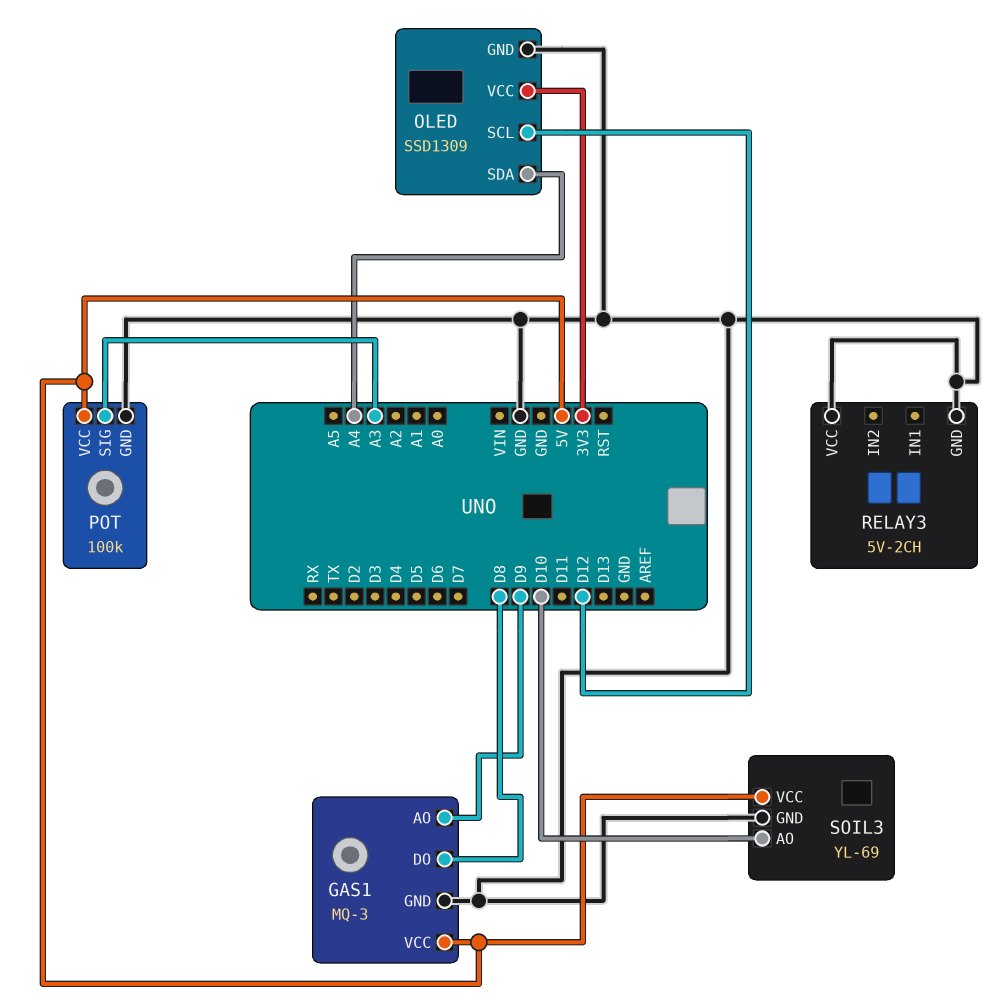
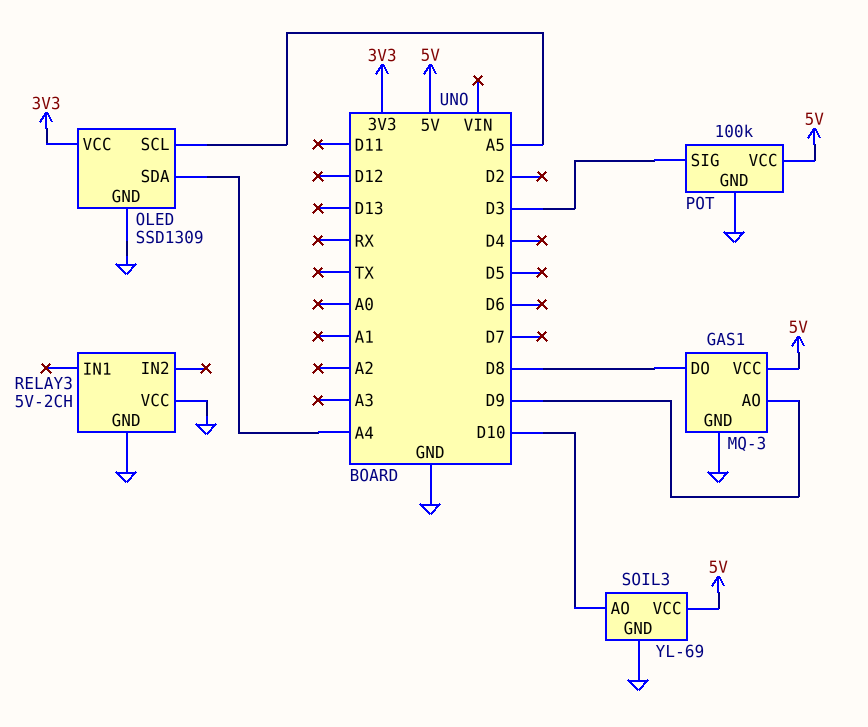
OLED pin SCL: D12 -> A5
POT pin SIG: A3 -> D3

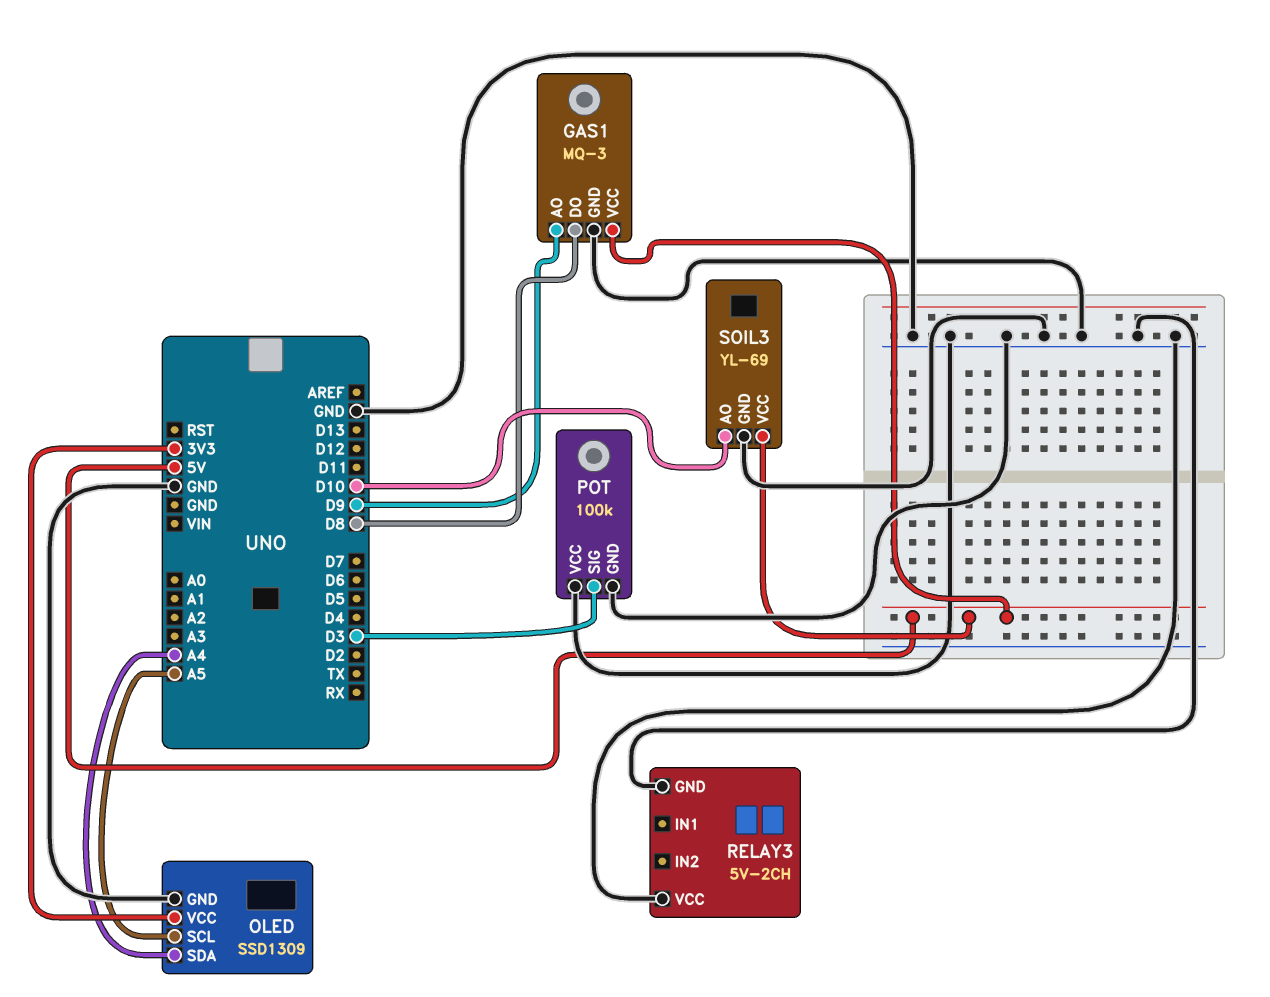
POT pin VCC: 5V -> GND

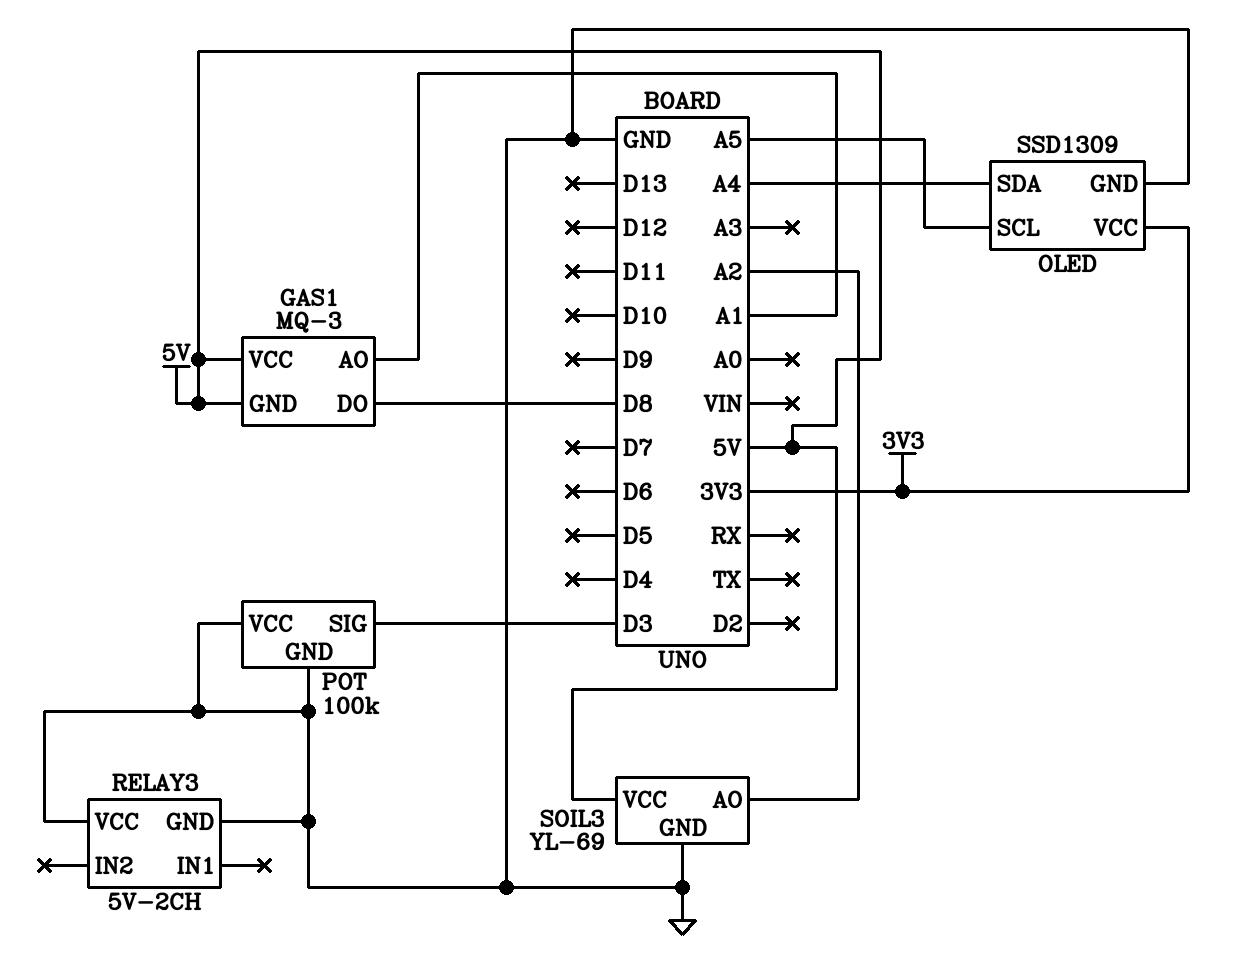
GAS1 pin AO: D9 -> A1
GAS1 pin GND: GND -> 5V
SOIL3 pin AO: D10 -> A2

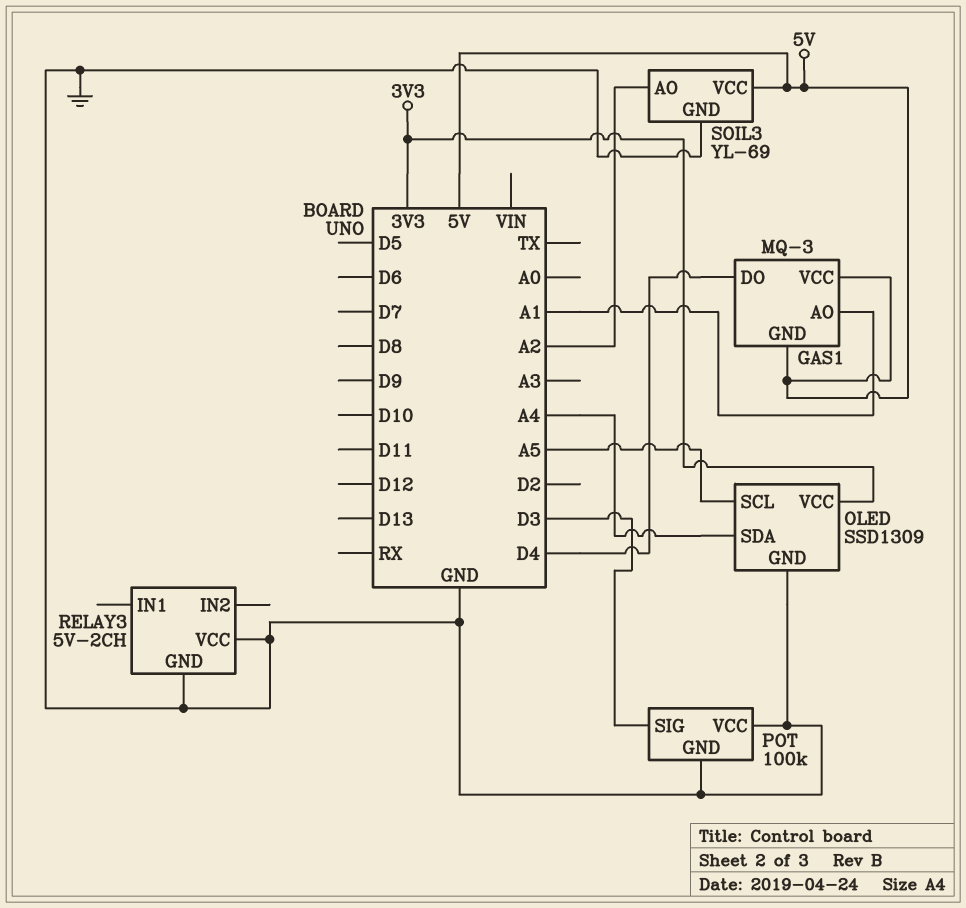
GAS1 pin DO: D8 -> D4

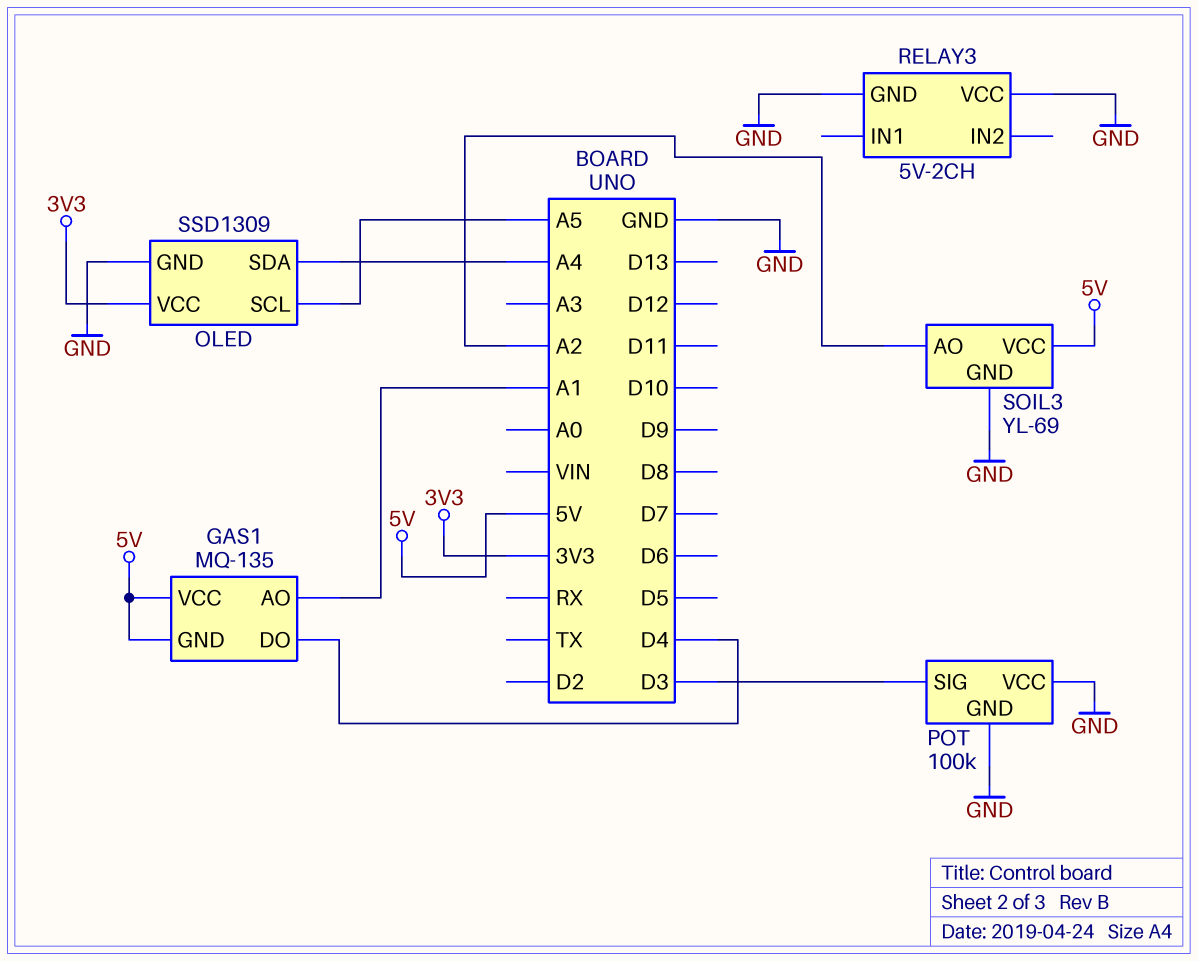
GAS1: MQ-3 -> MQ-135

